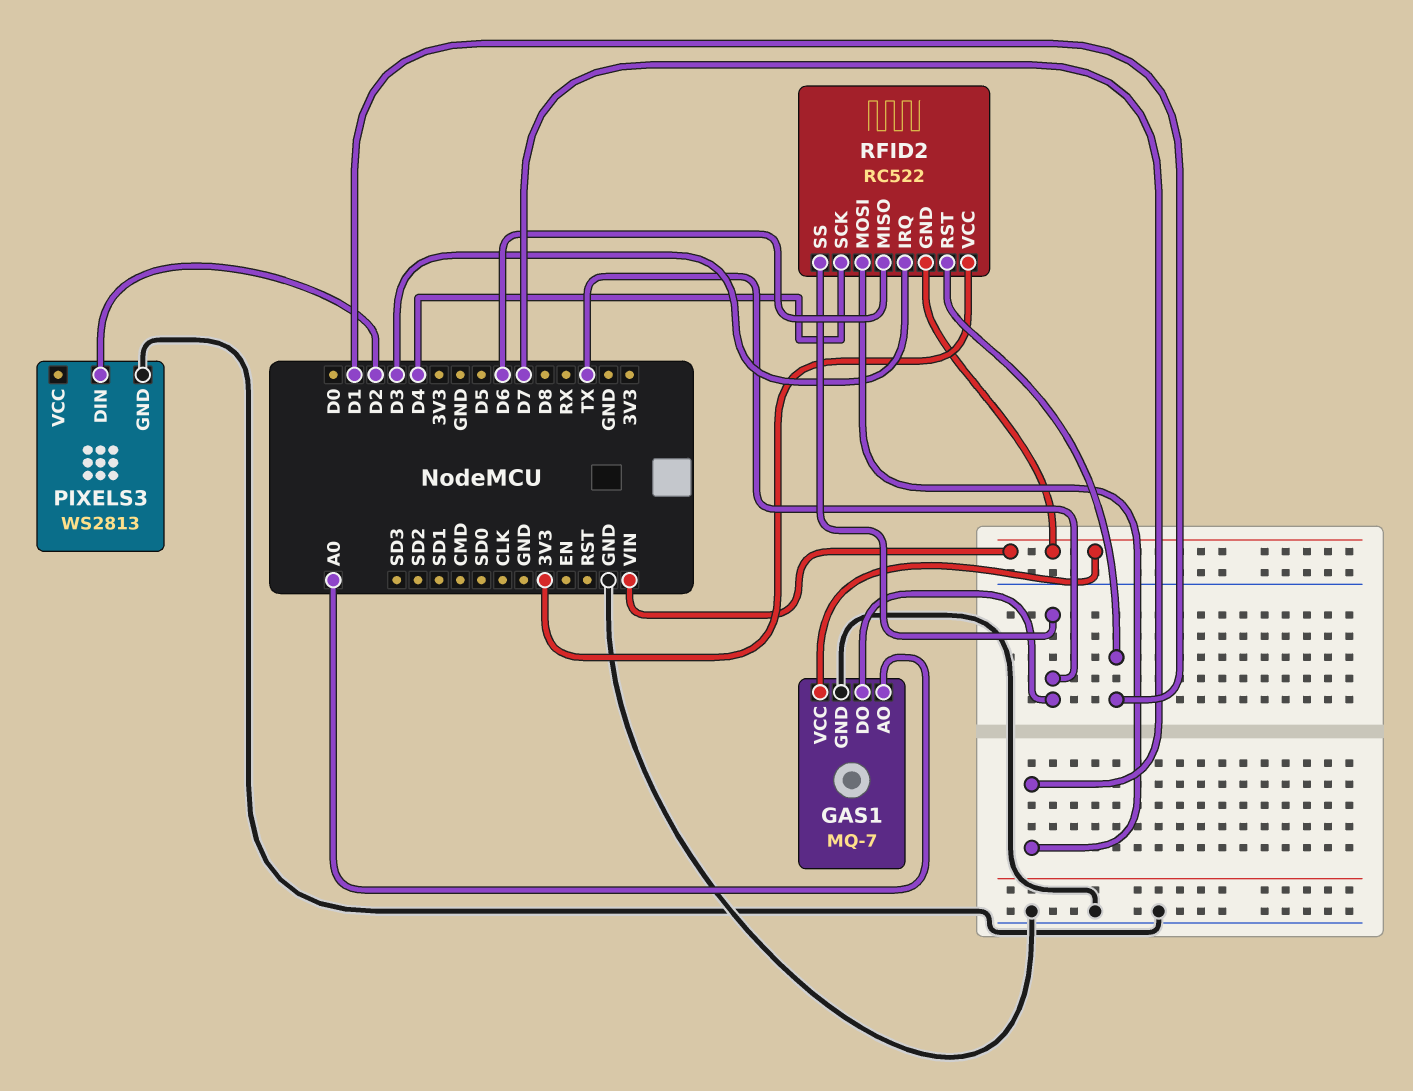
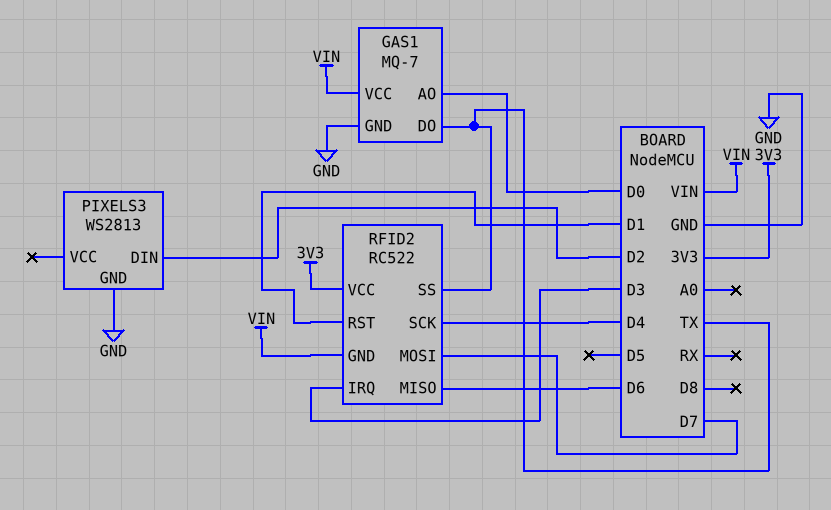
GAS1 pin AO: A0 -> D0

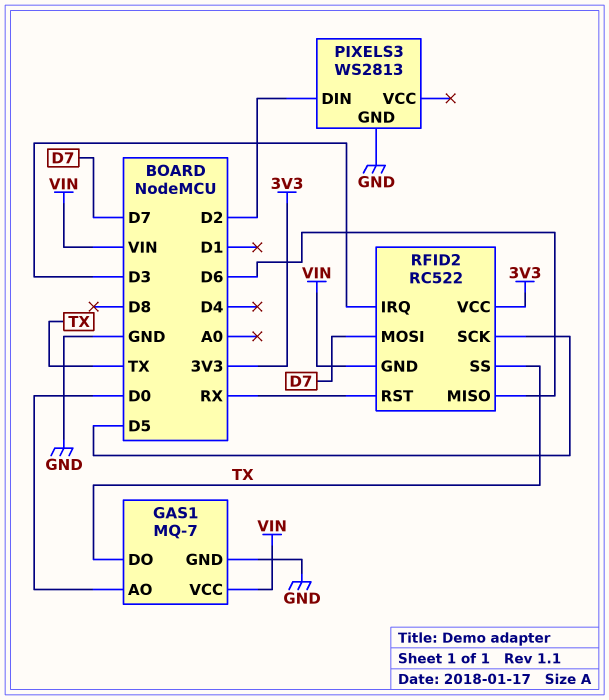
RFID2 pin RST: D1 -> RX
RFID2 pin SCK: D4 -> D5

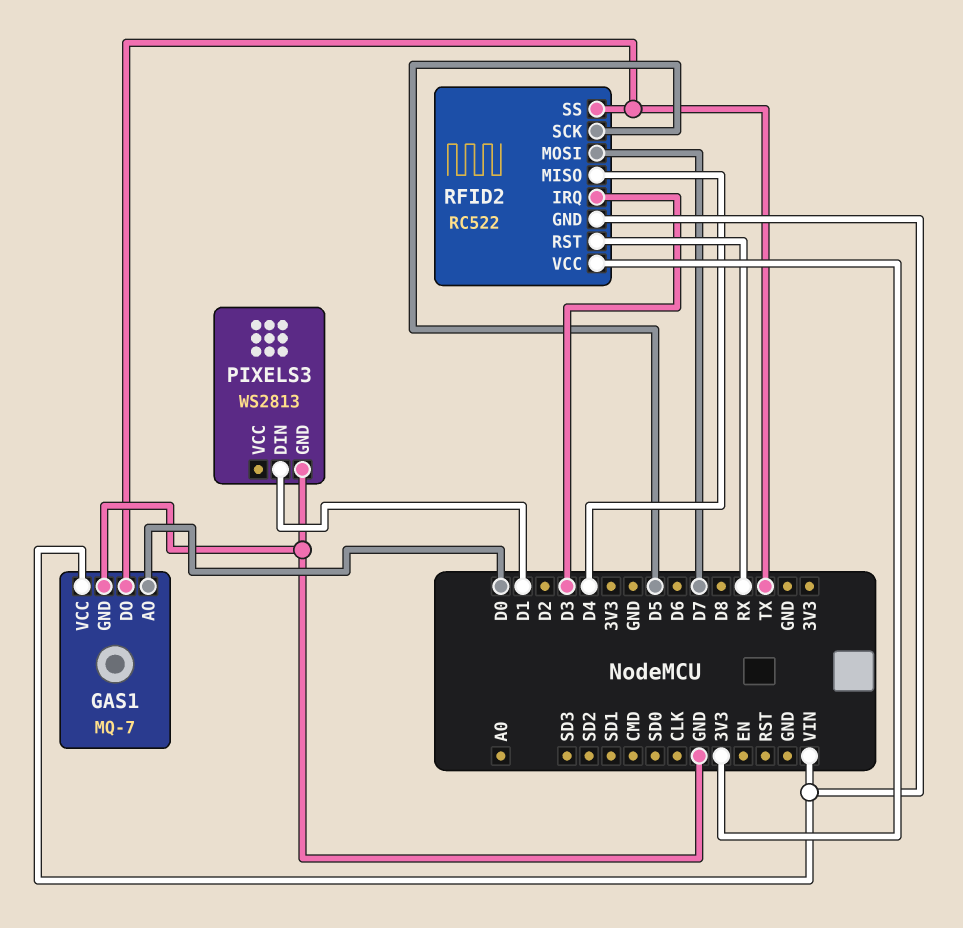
PIXELS3 pin DIN: D2 -> D1
RFID2 pin MISO: D6 -> D4

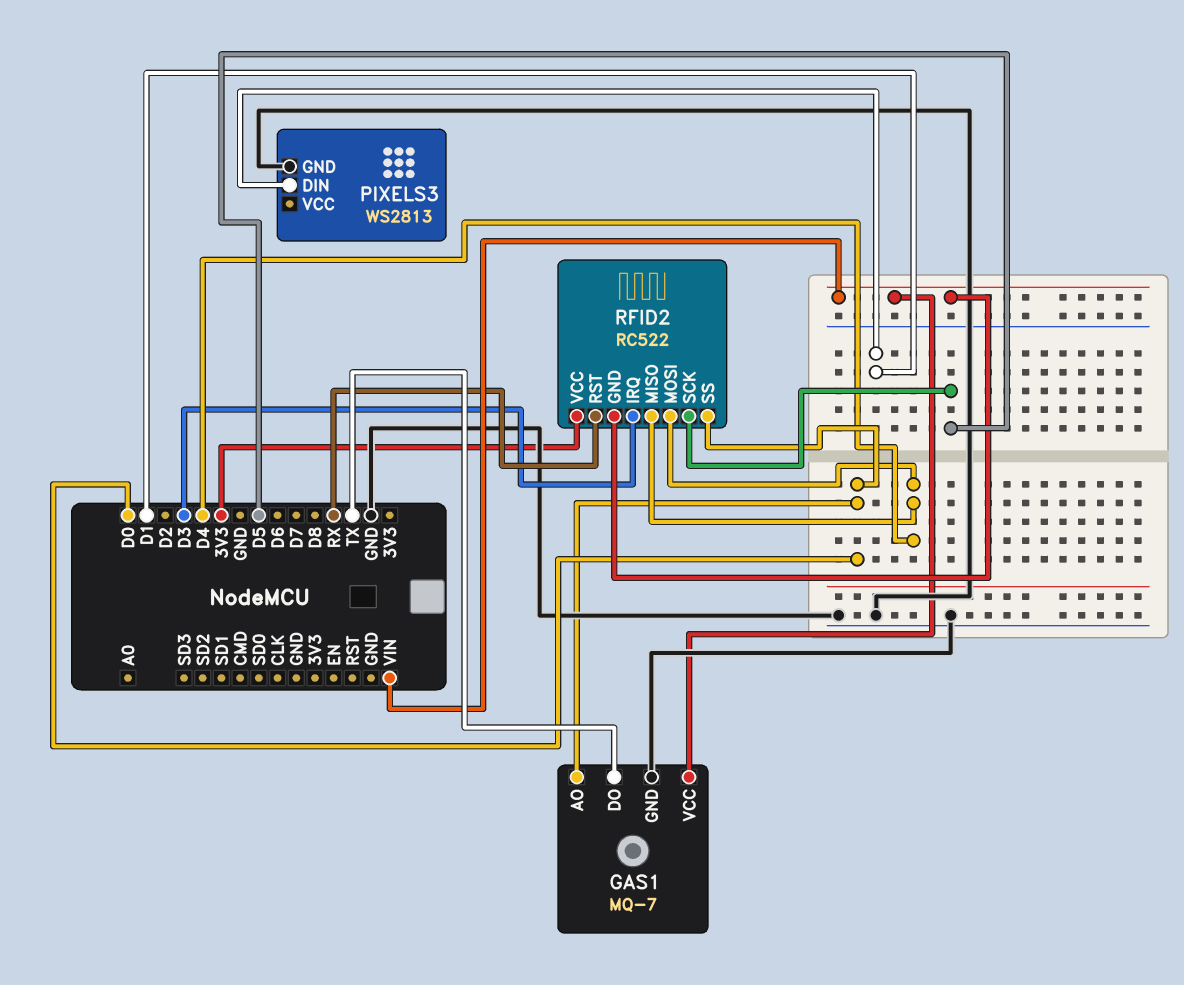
RFID2 pin MOSI: D7 -> D4
RFID2 pin SS: TX -> D0

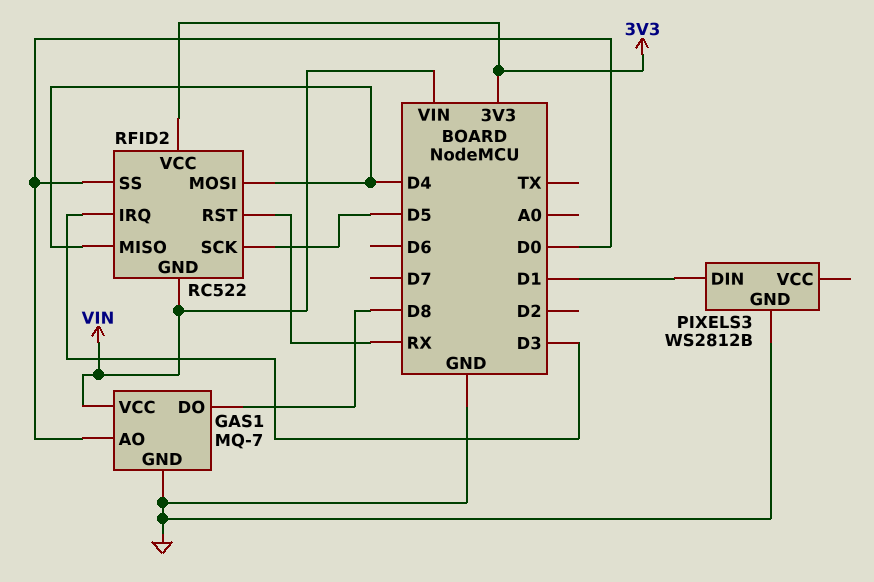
GAS1 pin DO: TX -> D8
PIXELS3: WS2813 -> WS2812B

